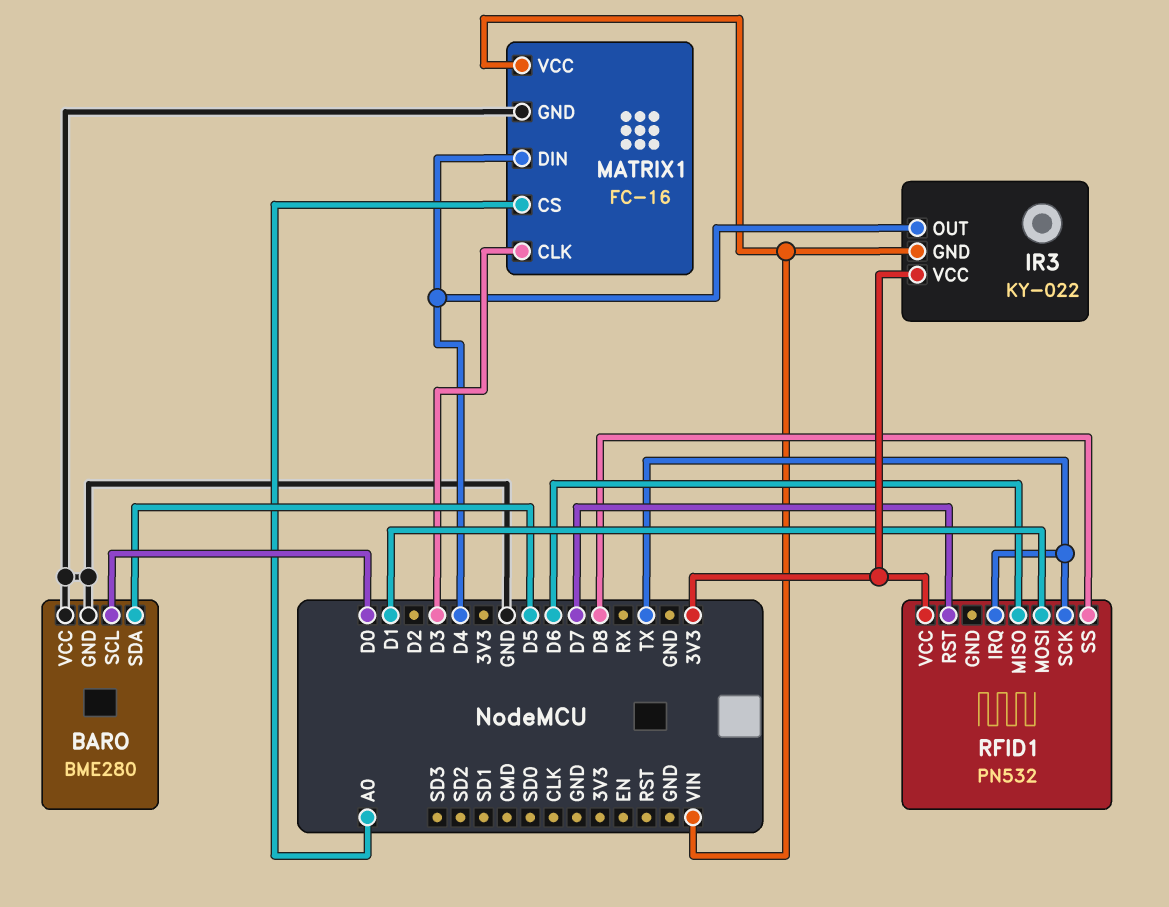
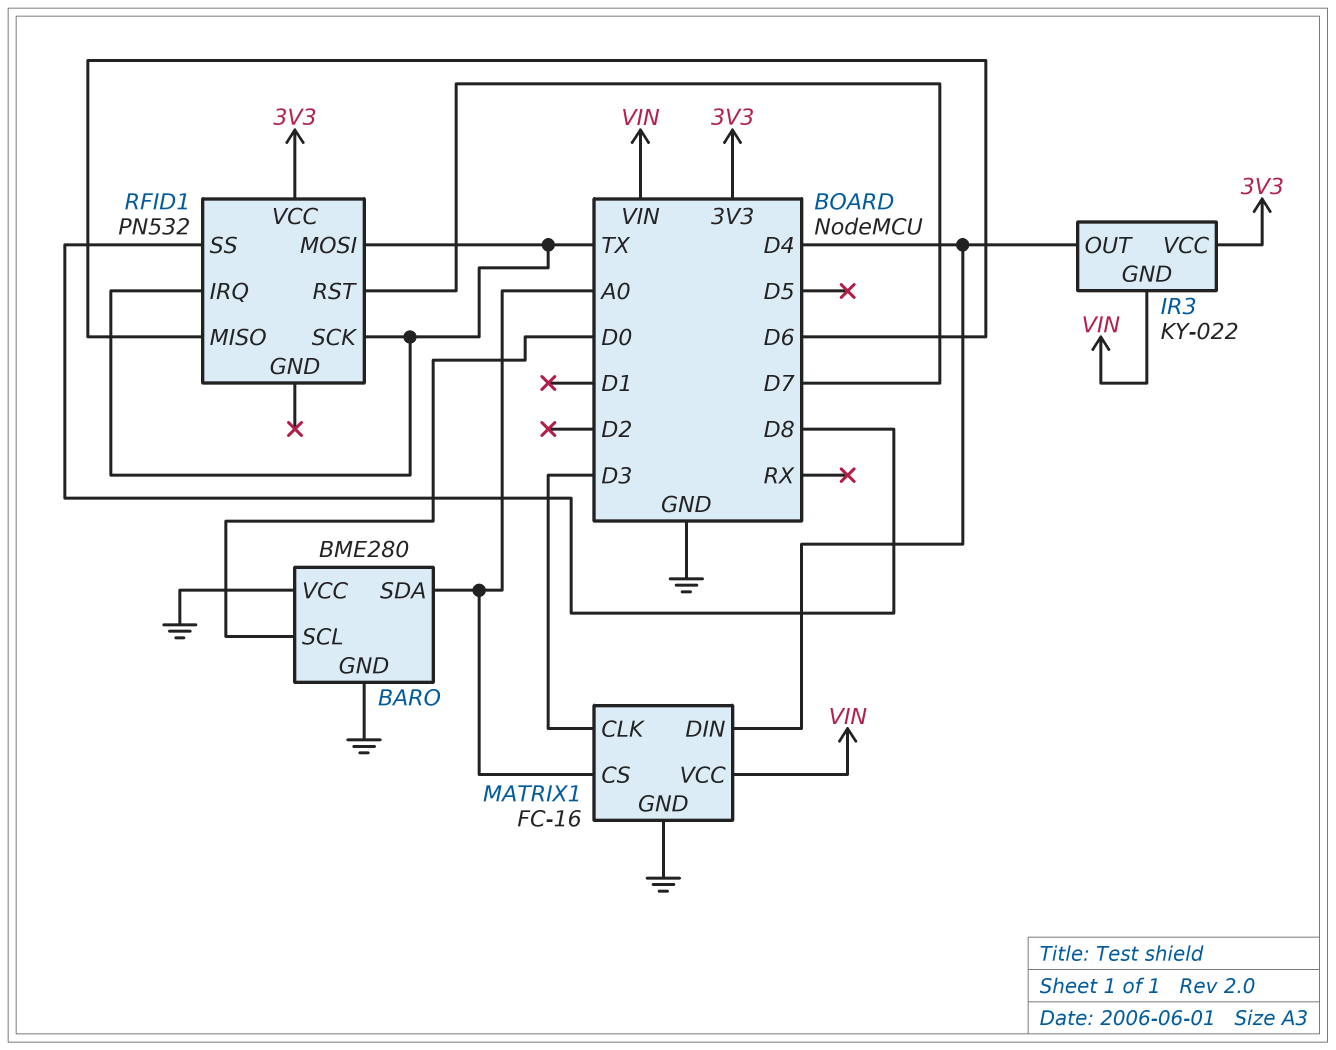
BARO pin SDA: D5 -> A0
RFID1 pin MOSI: D1 -> TX

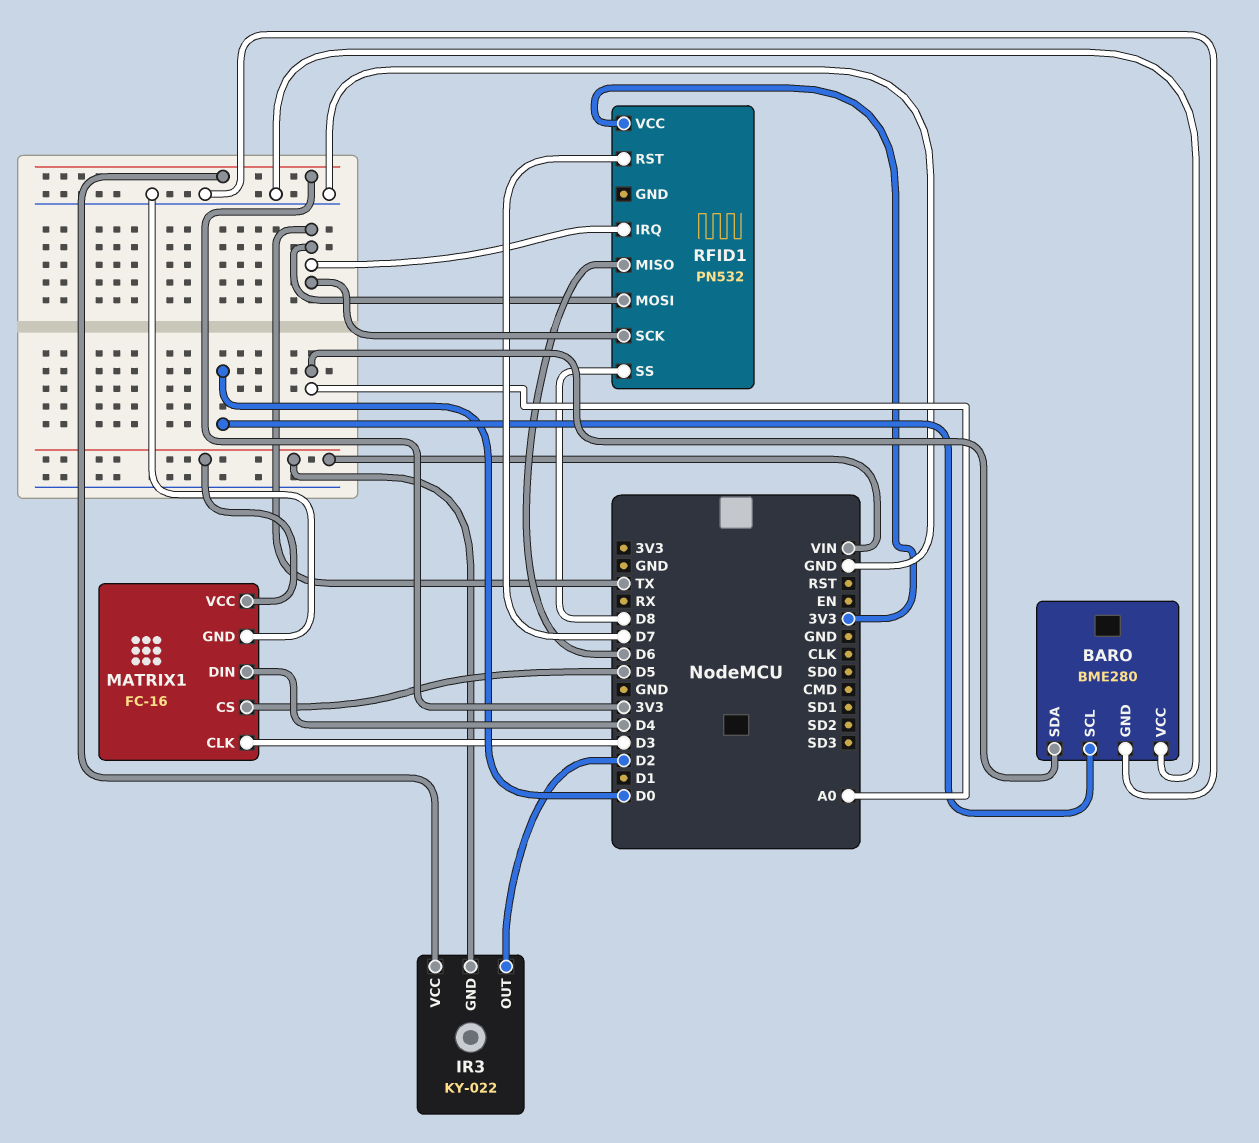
IR3 pin OUT: D4 -> D2
MATRIX1 pin CS: A0 -> D5

